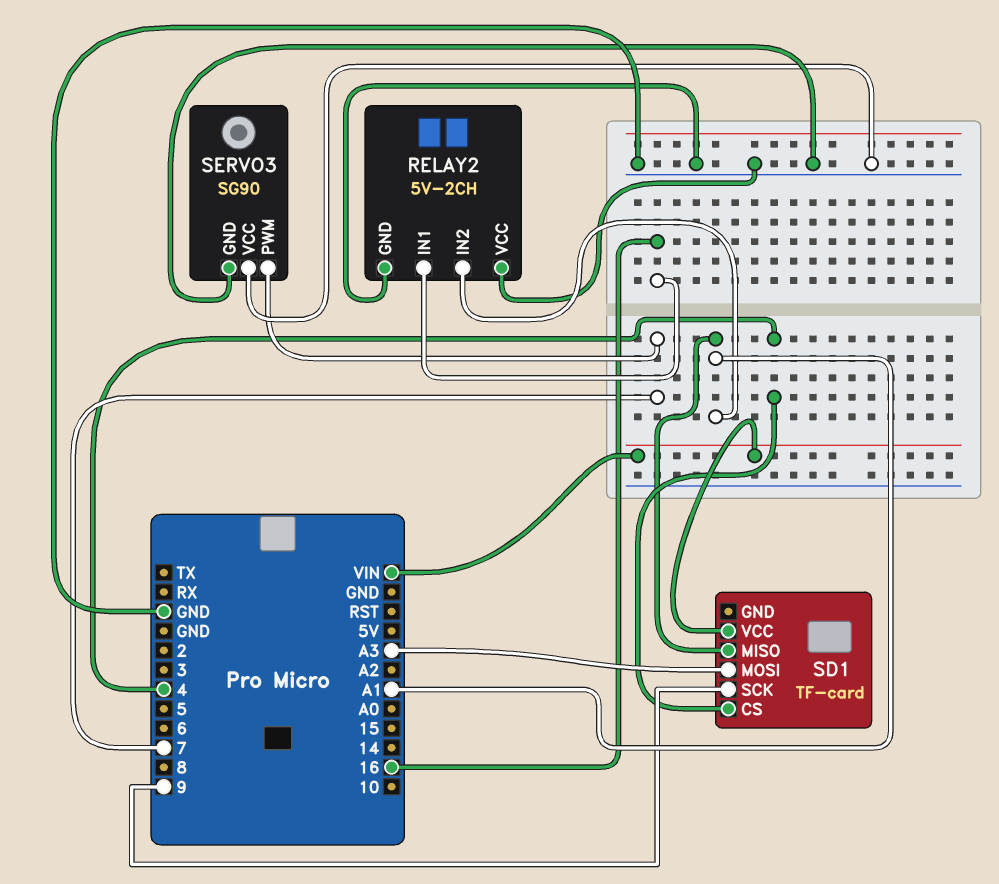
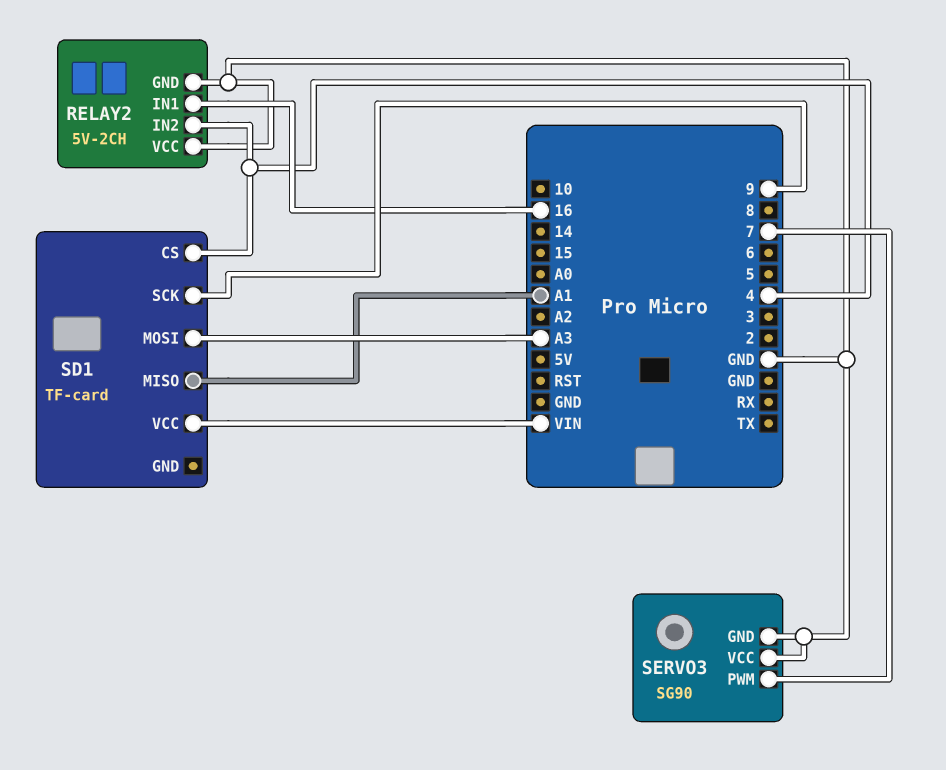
RELAY2 pin IN2: A1 -> 4

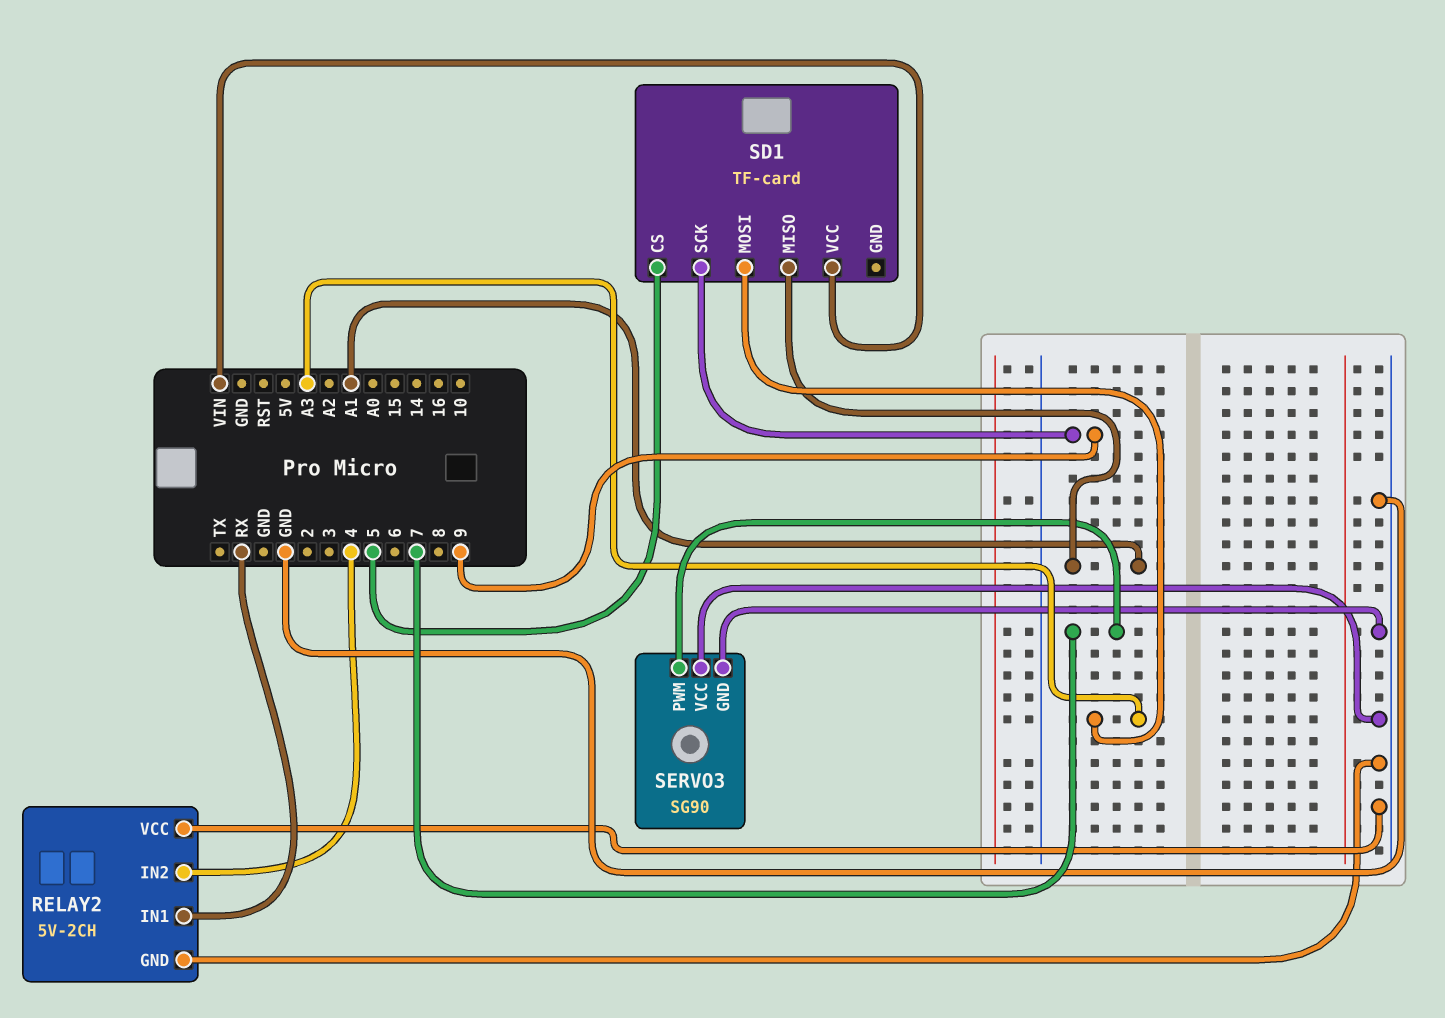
RELAY2 pin IN1: 16 -> RX
SD1 pin CS: 4 -> 5

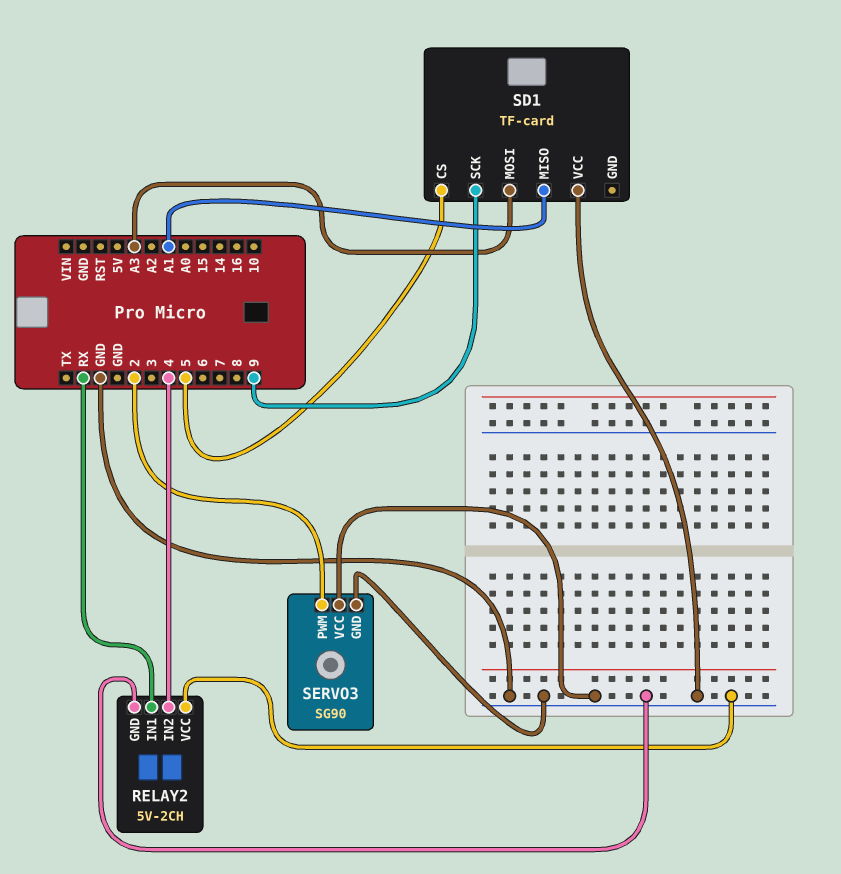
SD1 pin VCC: VIN -> GND
SERVO3 pin PWM: 7 -> 2

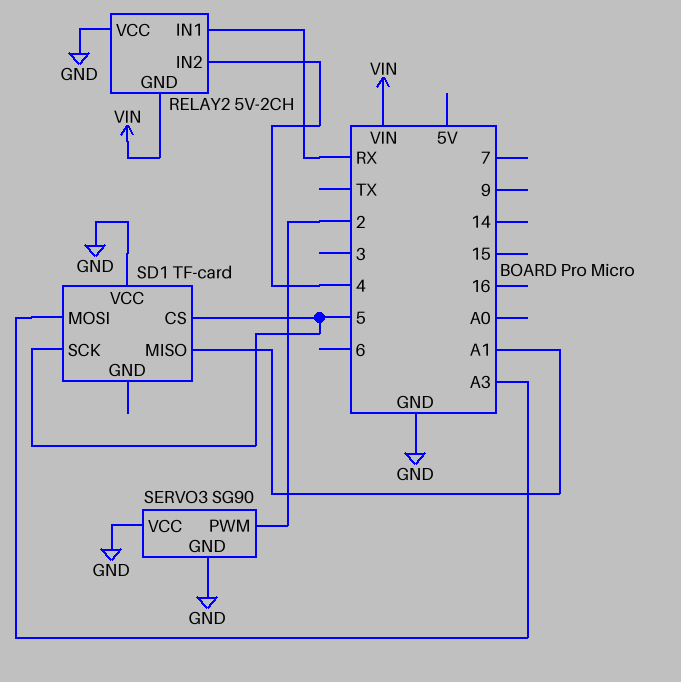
RELAY2 pin GND: GND -> VIN
SD1 pin SCK: 9 -> 5

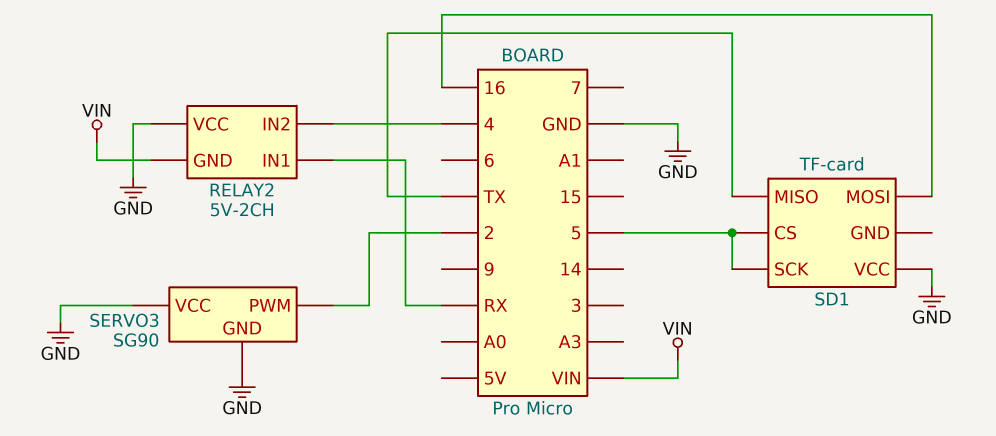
SD1 pin MISO: A1 -> TX
SD1 pin MOSI: A3 -> 16

